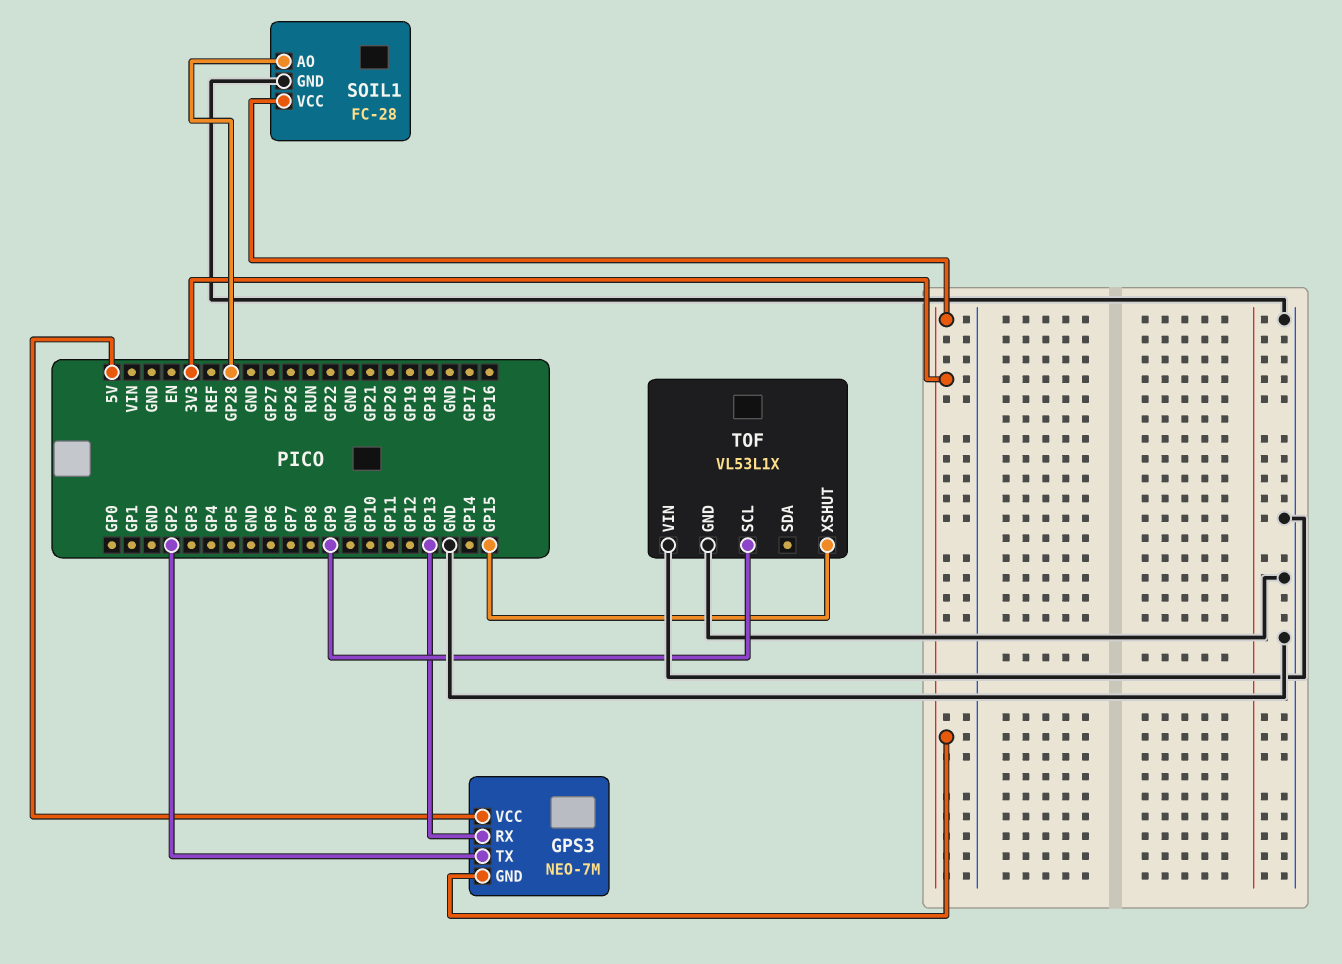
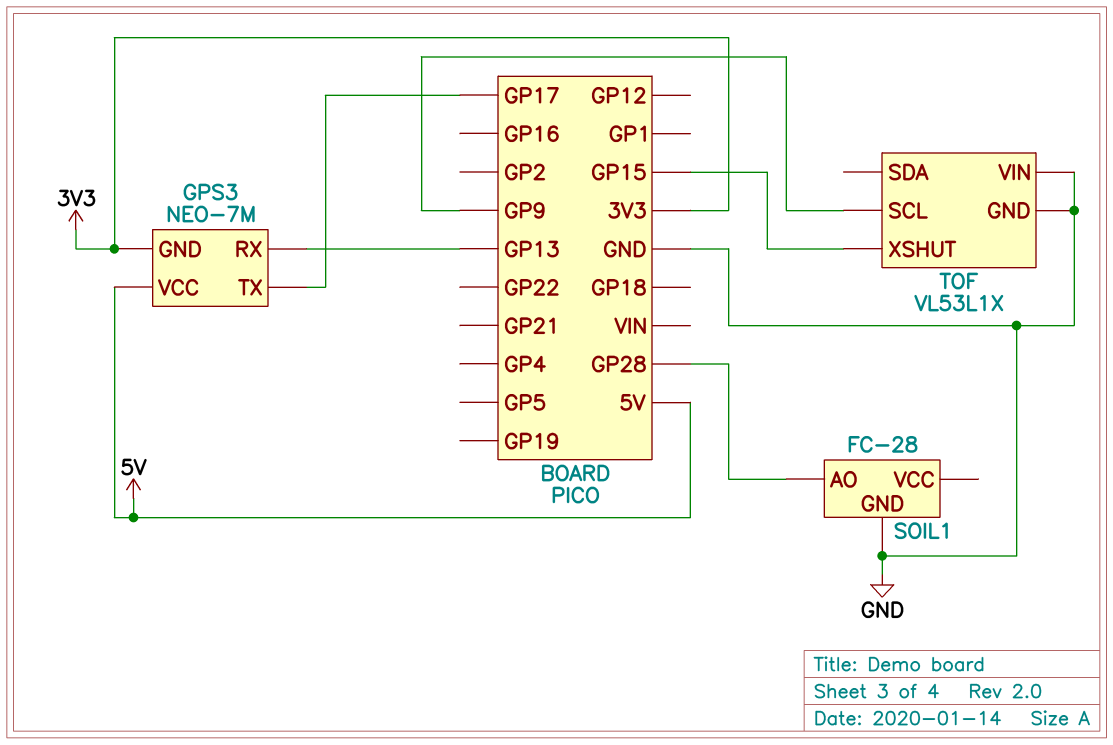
GPS3 pin TX: GP2 -> GP17
SOIL1 pin VCC: 3V3 -> none

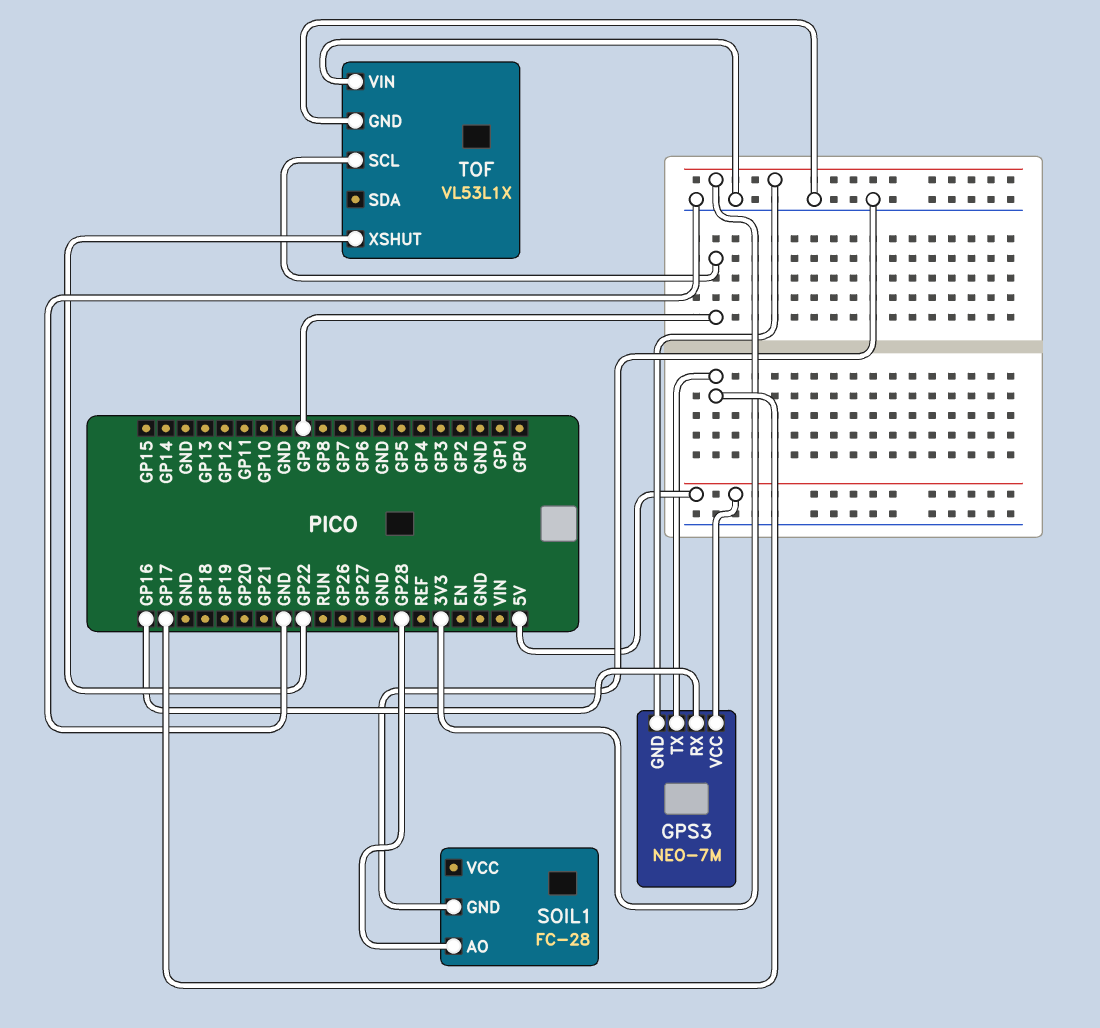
GPS3 pin RX: GP13 -> GP16
TOF pin XSHUT: GP15 -> GP22

